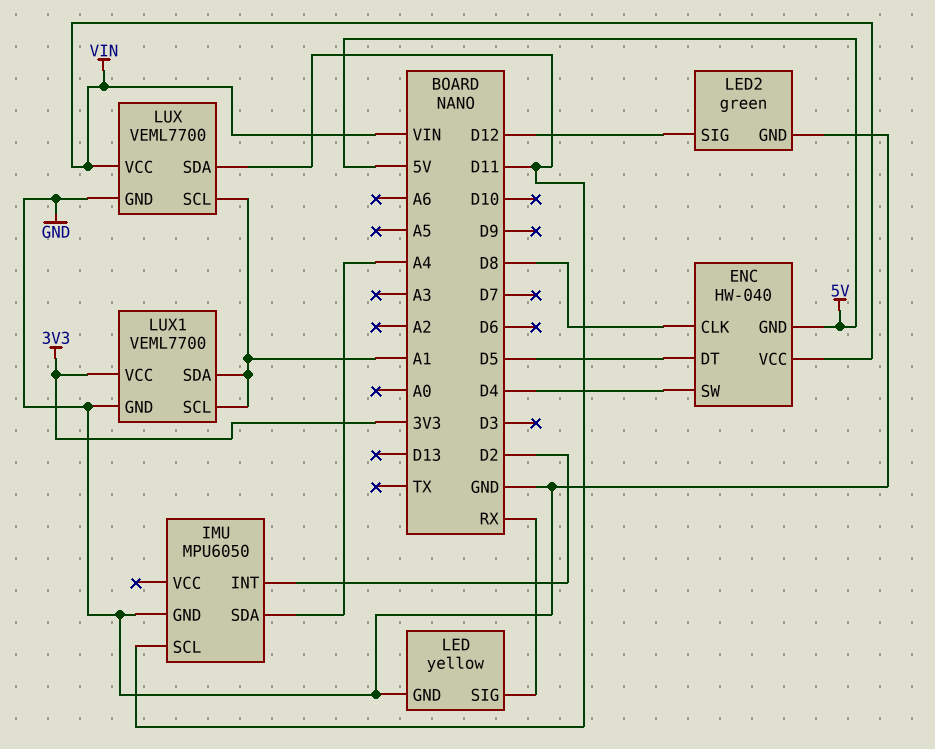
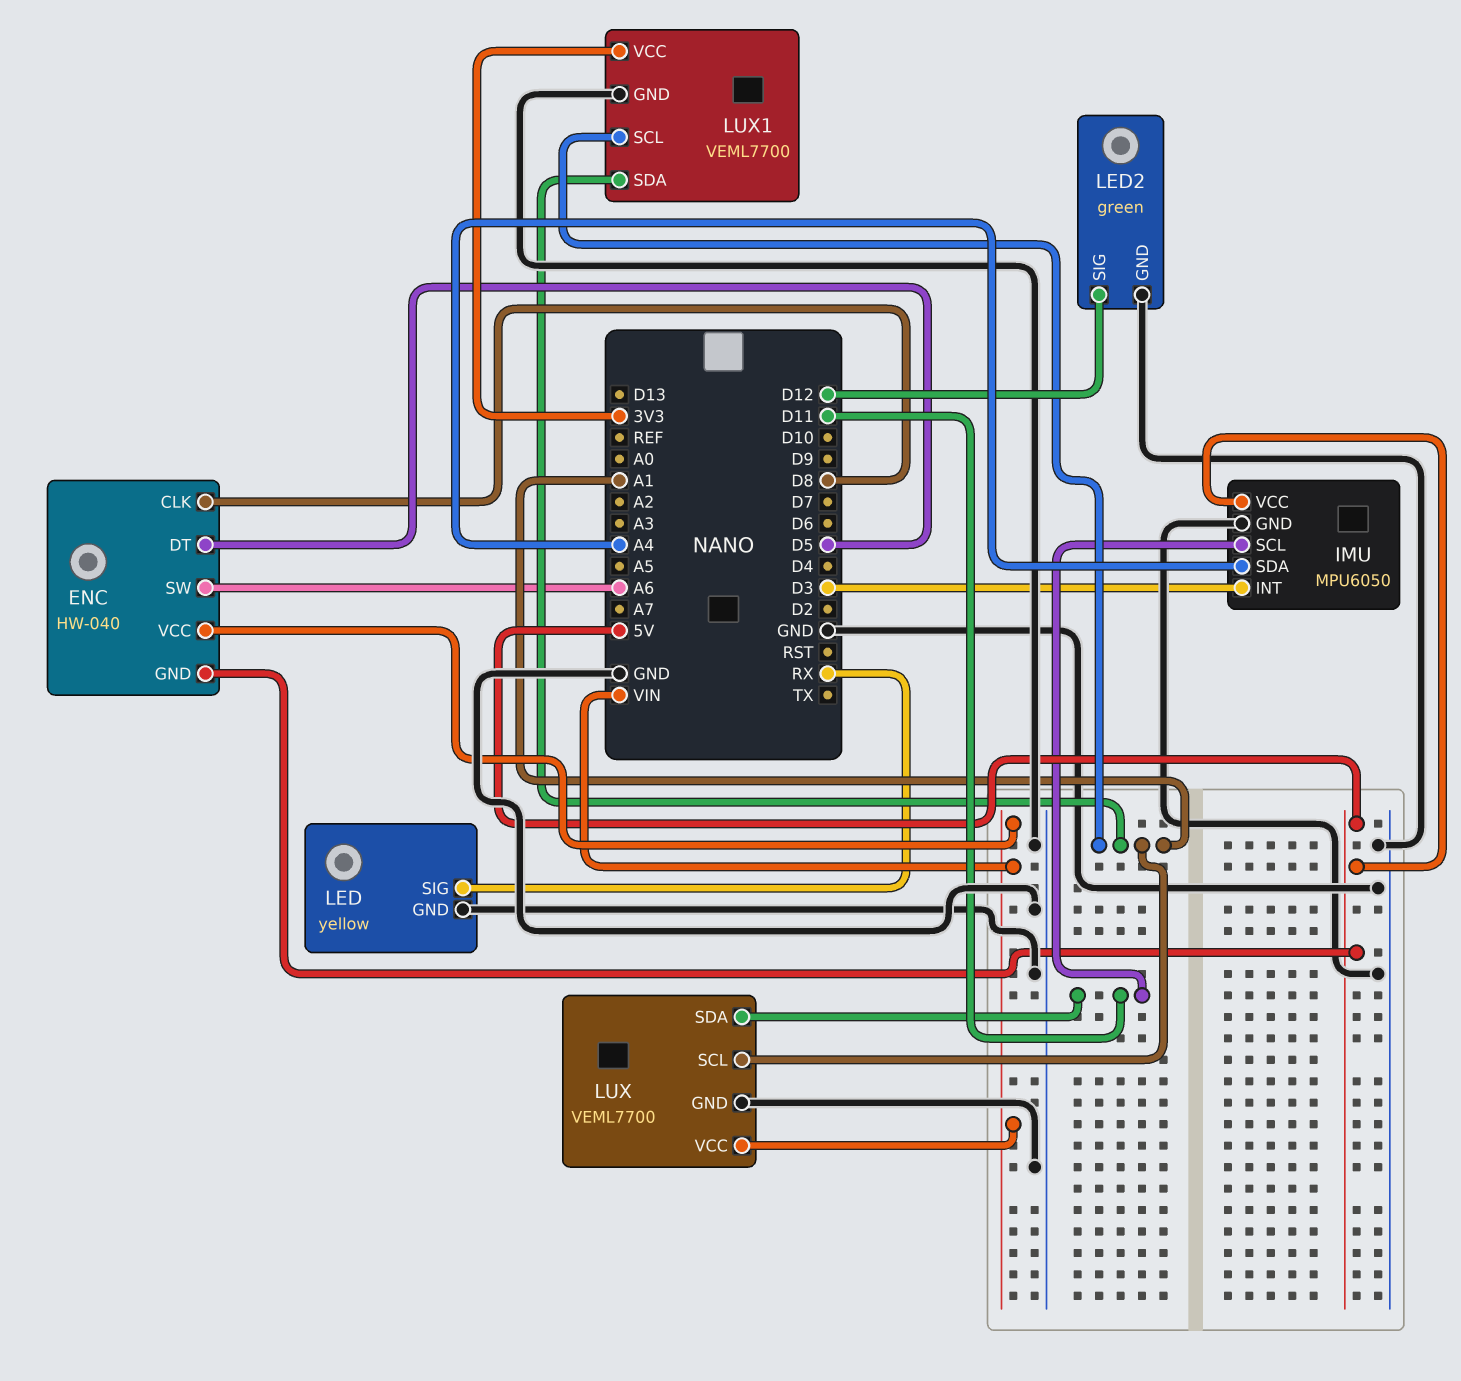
ENC pin SW: D4 -> A6
IMU pin INT: D2 -> D3
IMU pin VCC: none -> 5V

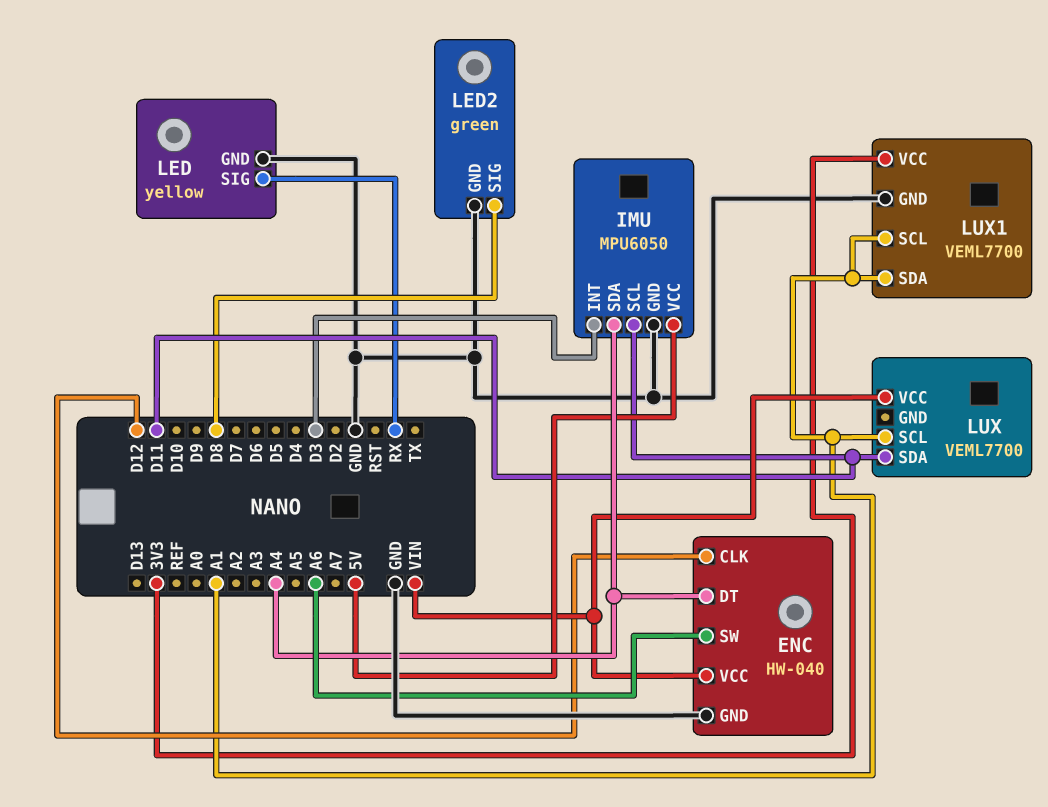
ENC pin CLK: D8 -> D12
ENC pin DT: D5 -> A4
ENC pin GND: 5V -> GND
LED2 pin SIG: D12 -> D8
LUX pin GND: GND -> none

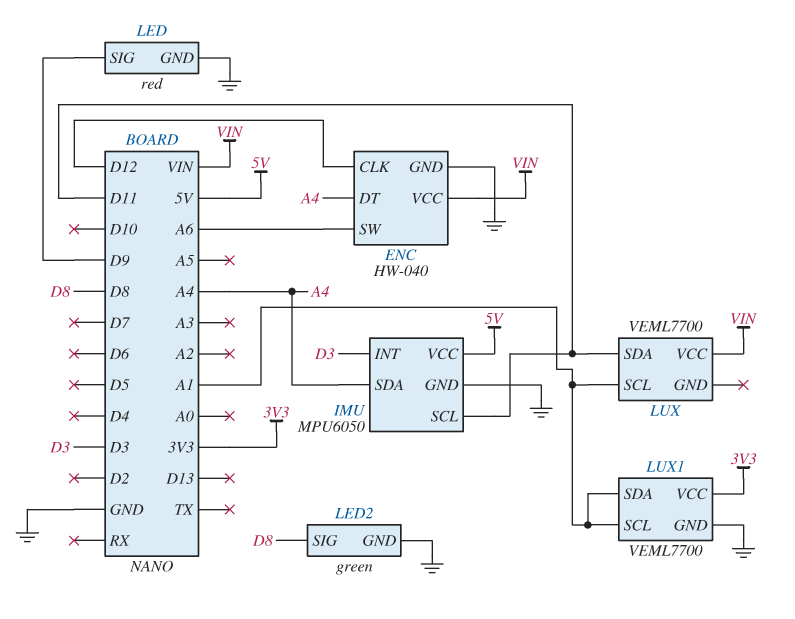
LED: yellow -> red
LED pin SIG: RX -> D9

